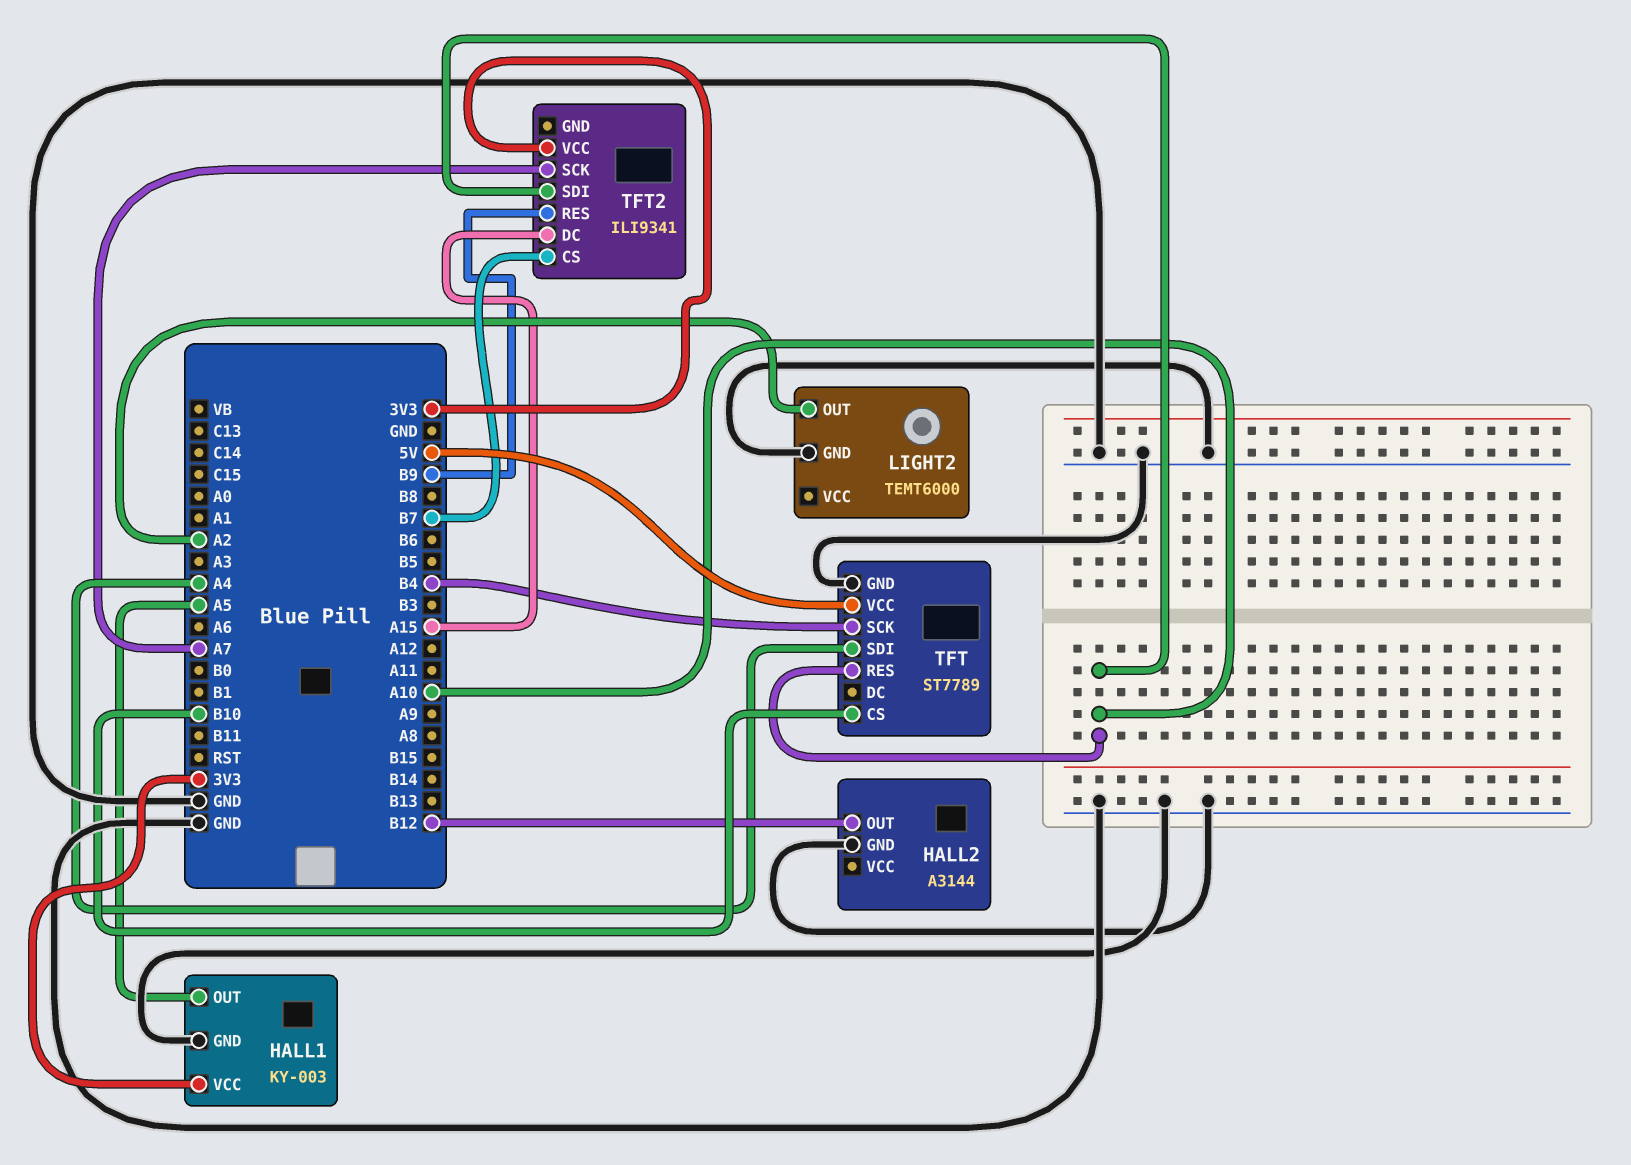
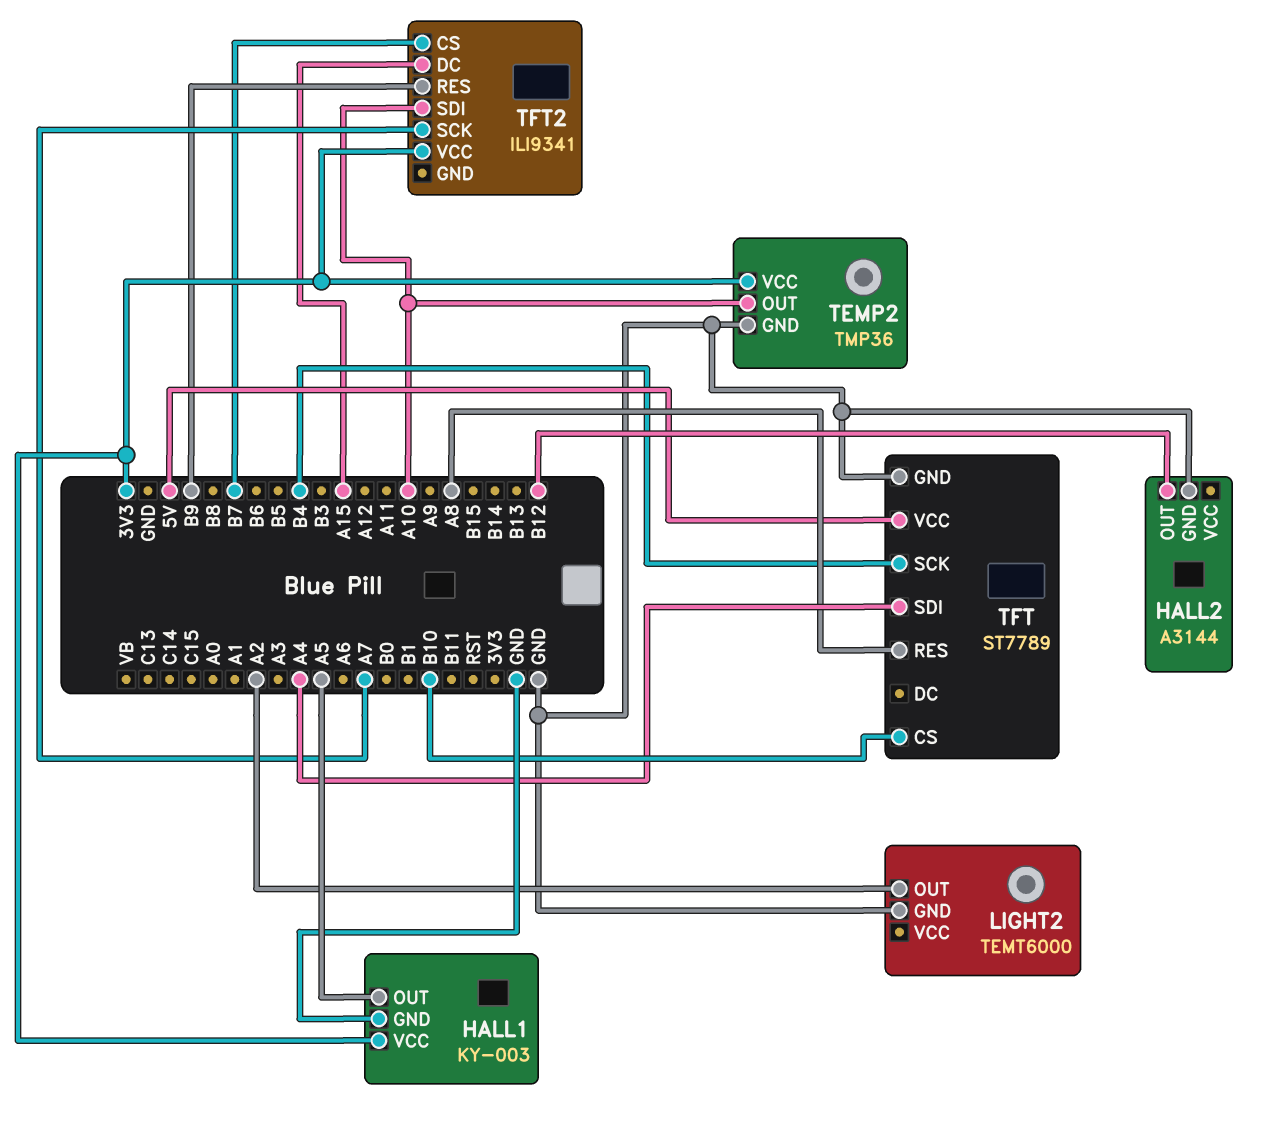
TEMP2: none -> TMP36
TEMP2 pin GND: none -> GND
TEMP2 pin OUT: none -> A10
TEMP2 pin VCC: none -> 3V3
TFT pin RES: A10 -> A8

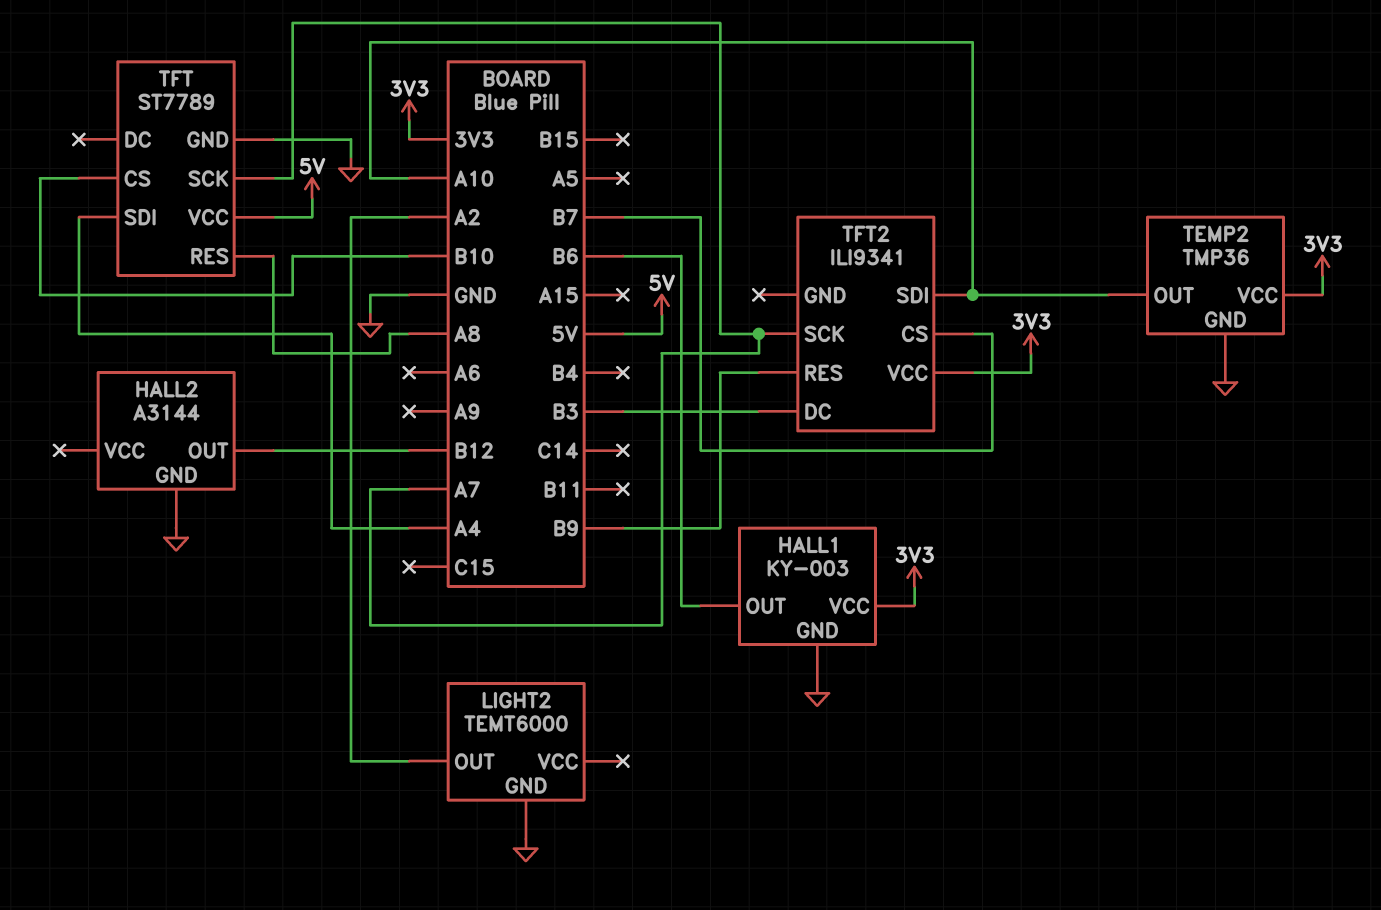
HALL1 pin OUT: A5 -> B6
TFT pin SCK: B4 -> A7
TFT2 pin DC: A15 -> B3

